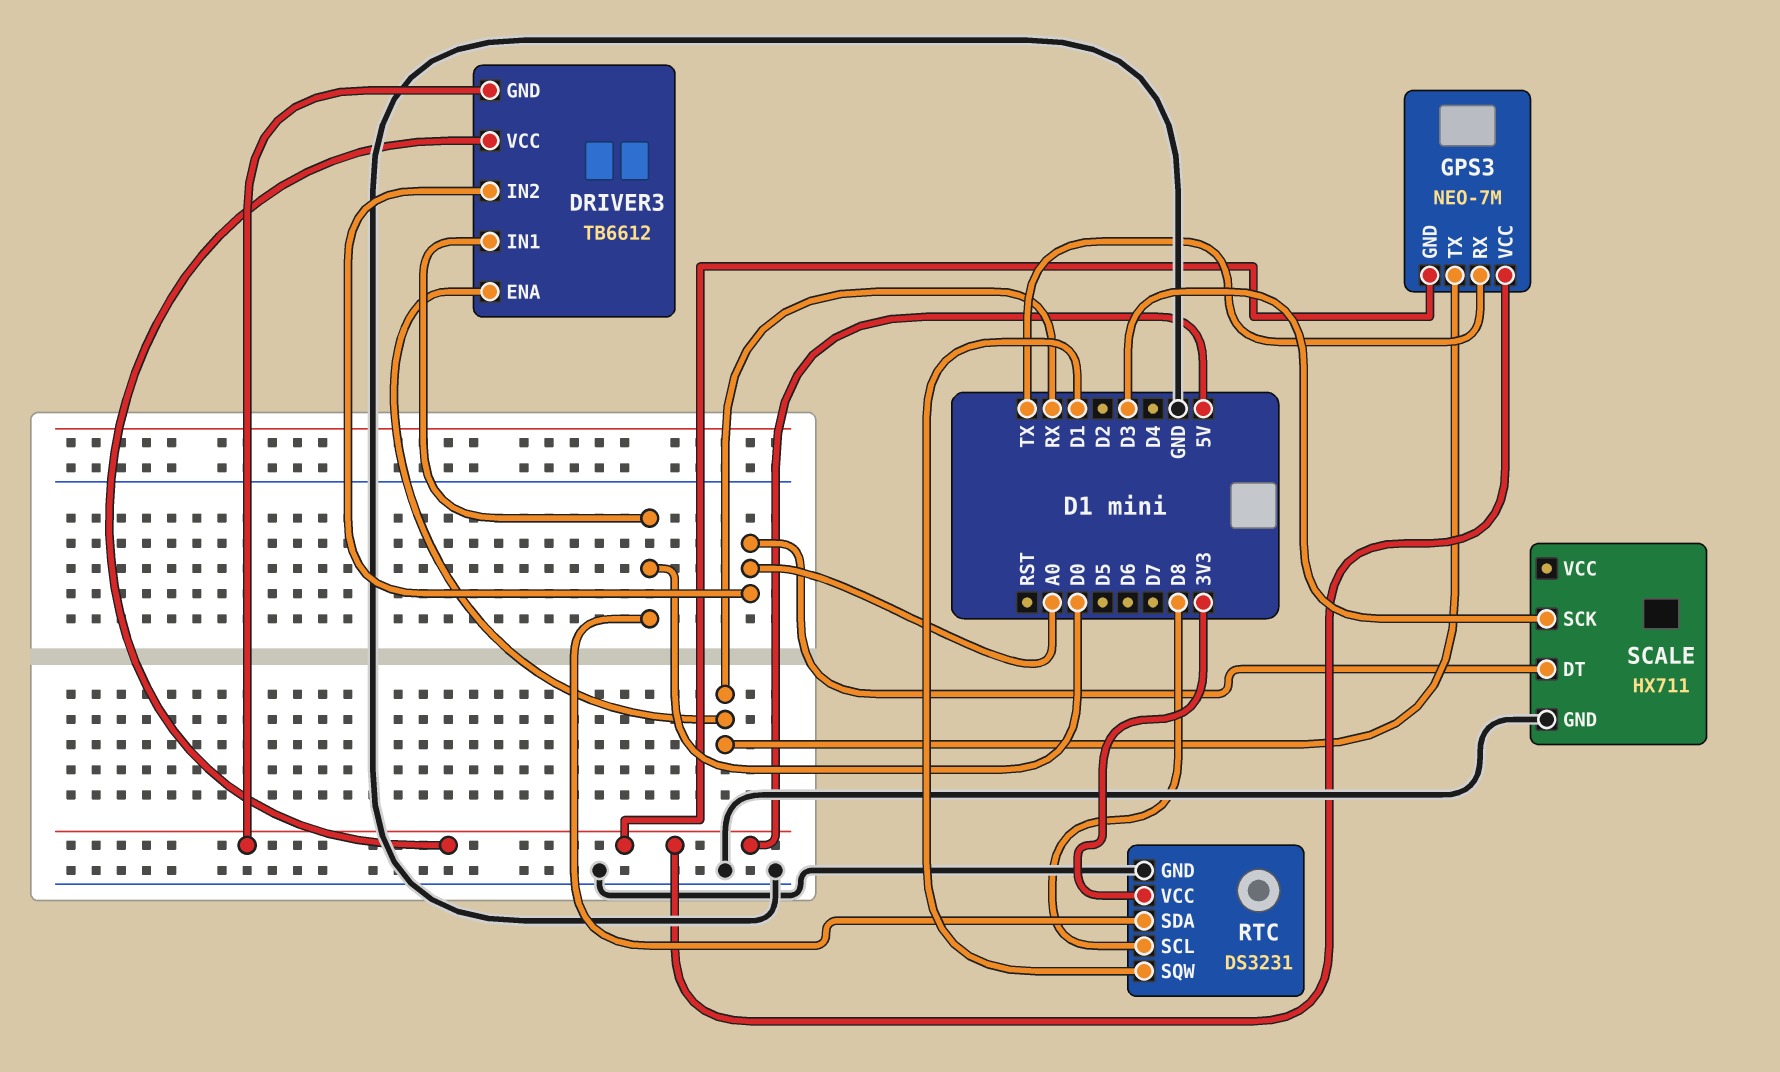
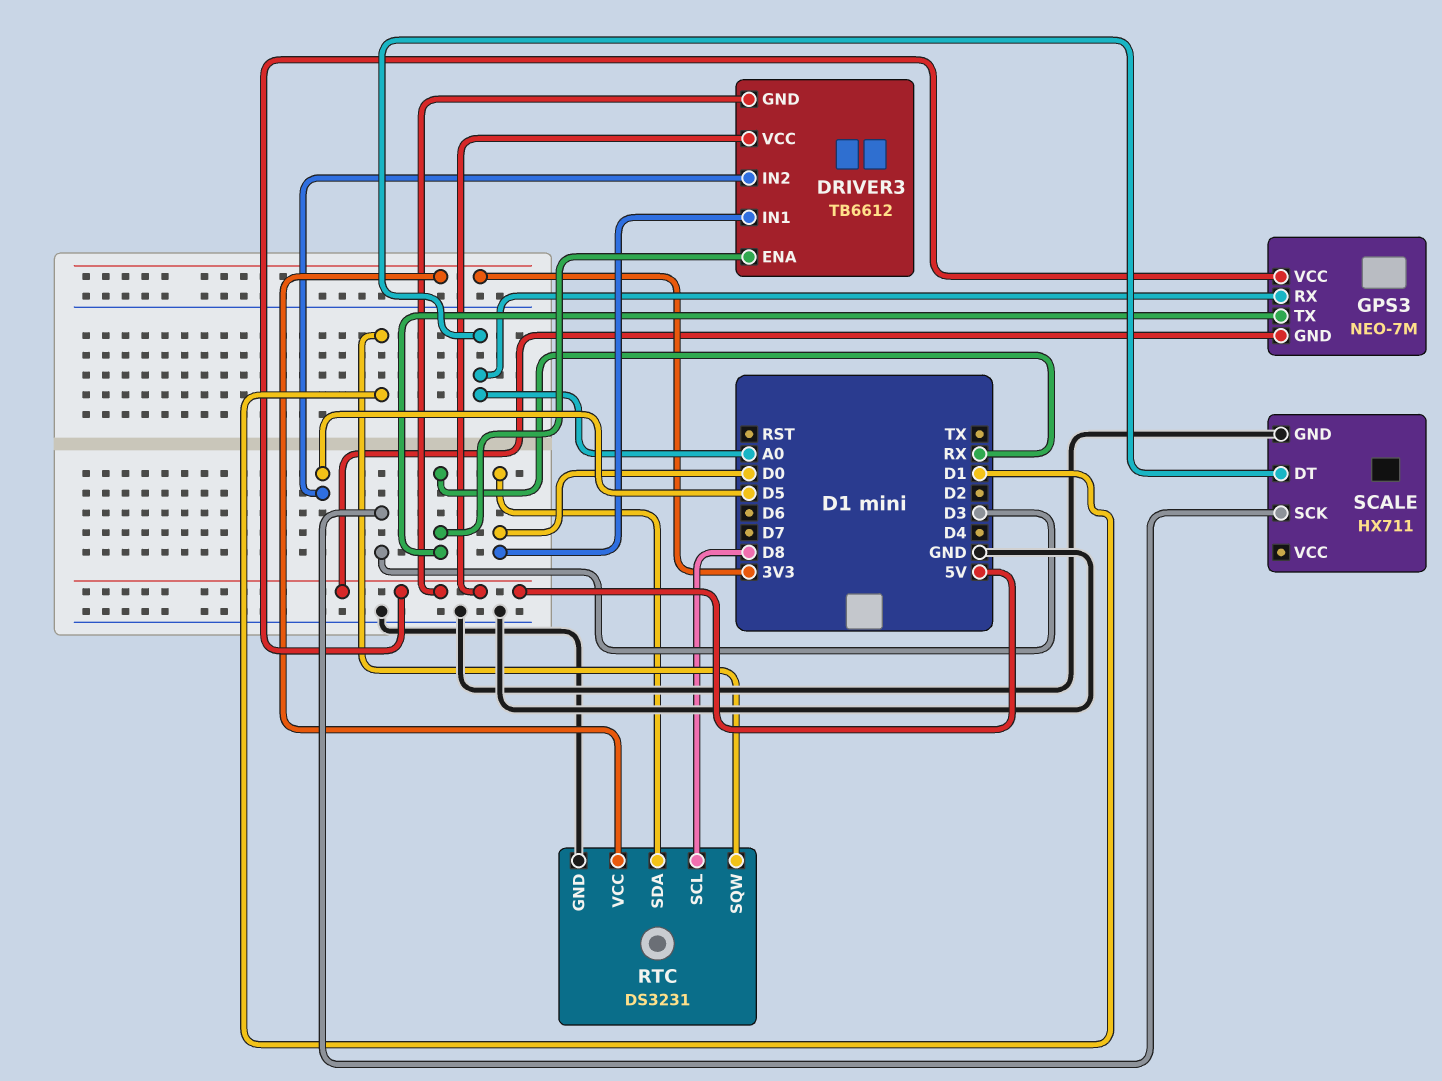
DRIVER3 pin IN2: A0 -> D5
GPS3 pin RX: TX -> A0

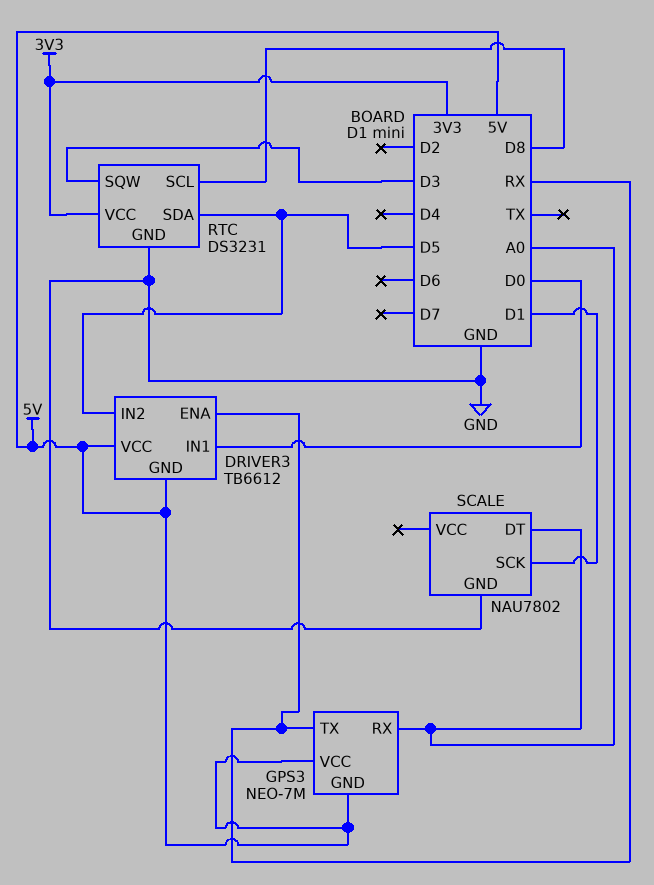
RTC pin SDA: D0 -> D5
RTC pin SQW: D1 -> D3
SCALE: HX711 -> NAU7802
SCALE pin SCK: D3 -> D1

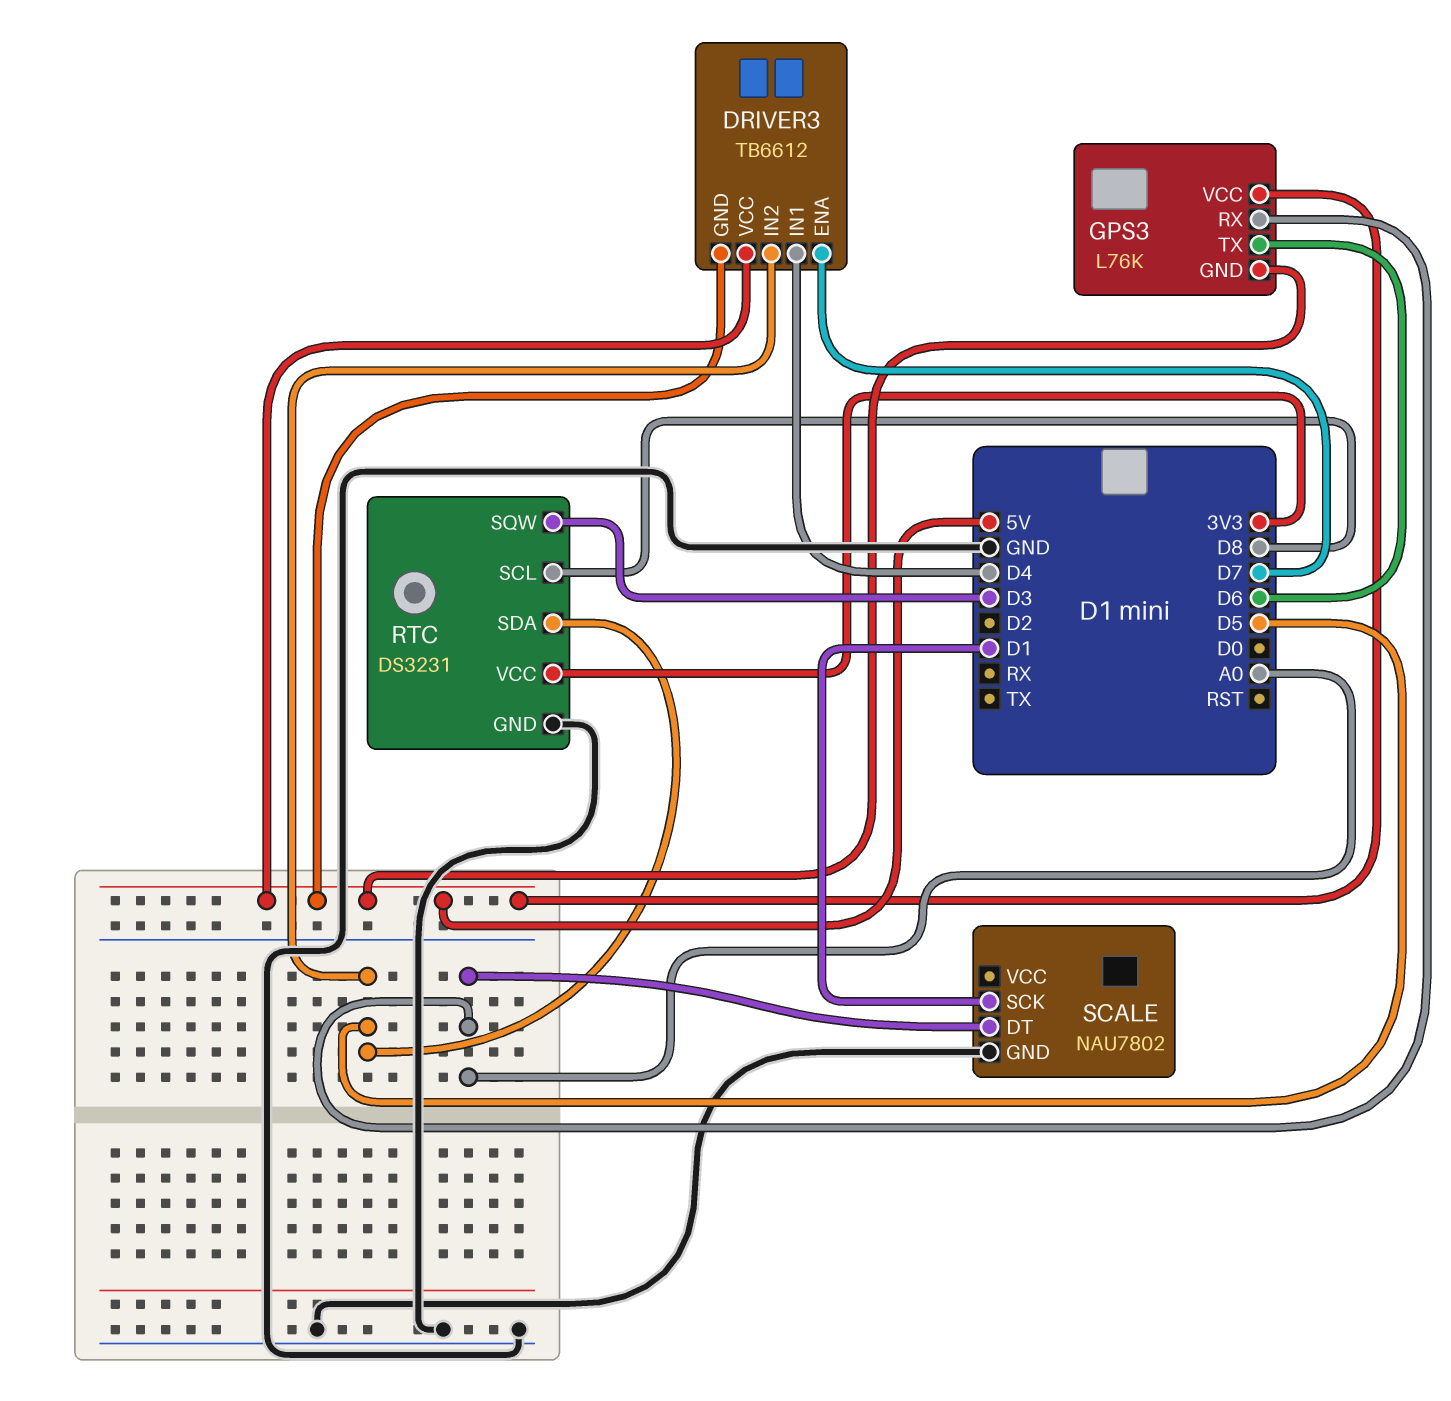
DRIVER3 pin ENA: RX -> D7
DRIVER3 pin IN1: D0 -> D4
GPS3: NEO-7M -> L76K
GPS3 pin TX: RX -> D6

